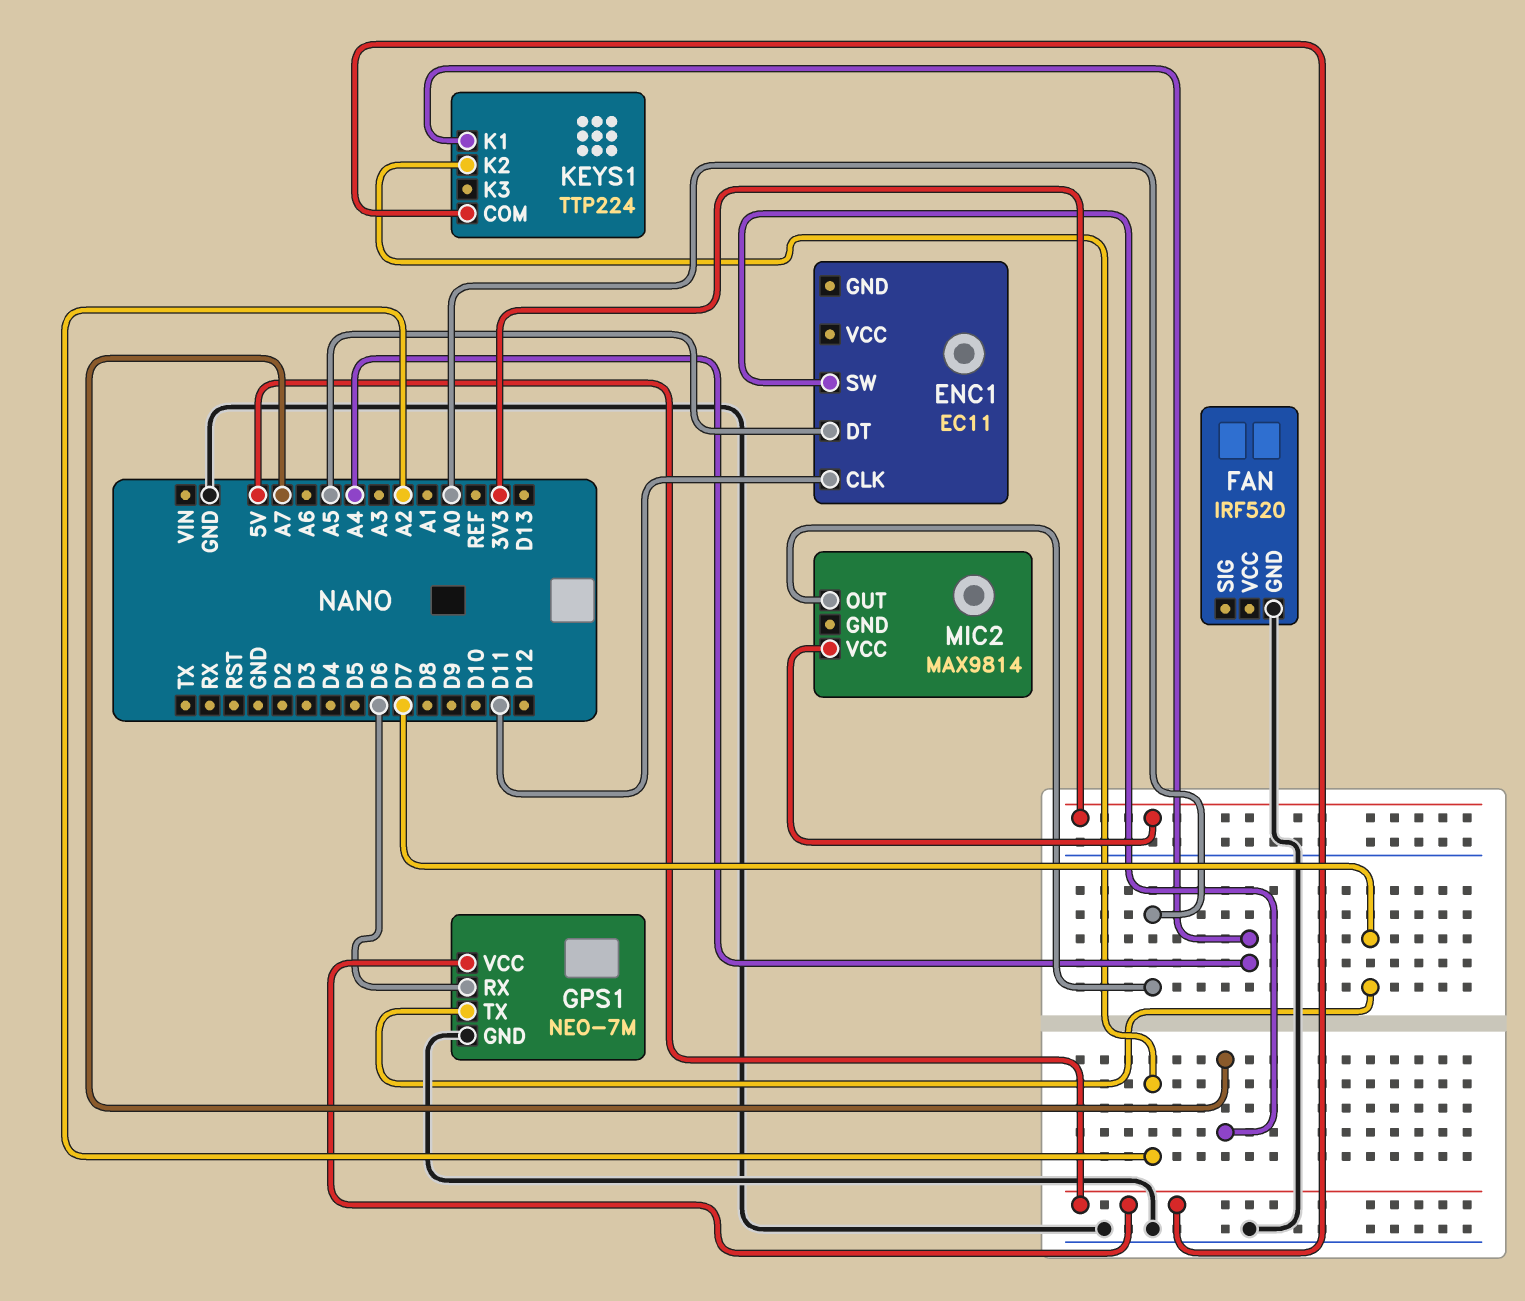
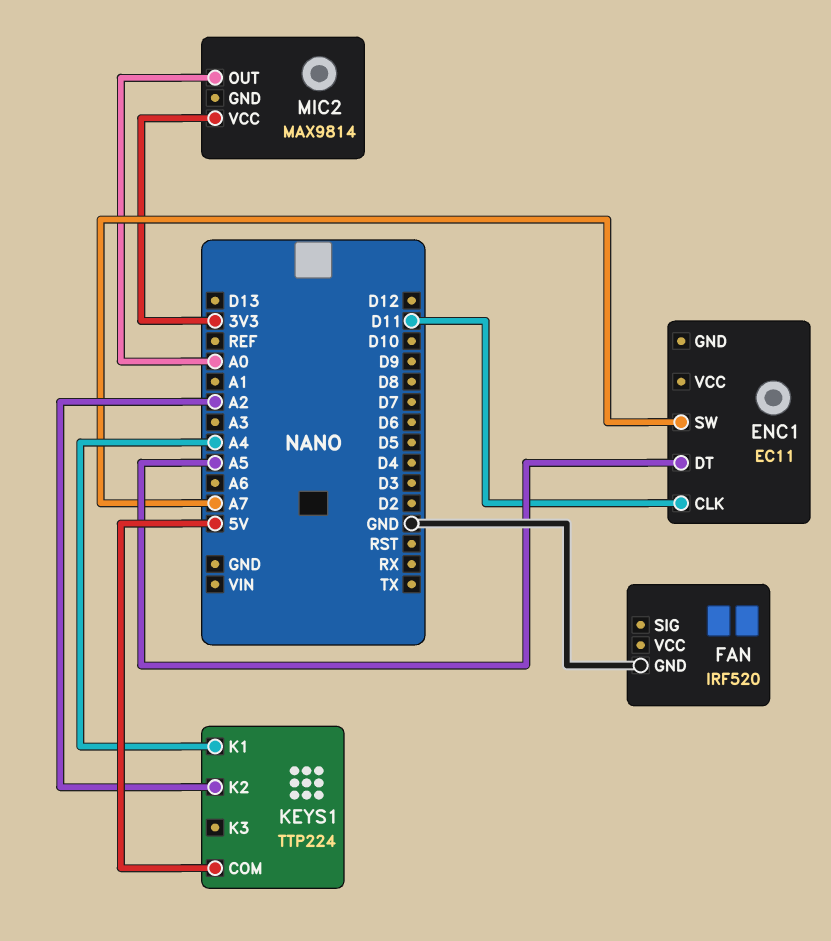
GPS1: NEO-7M -> none
GPS1 pin GND: GND -> none
GPS1 pin RX: D6 -> none
GPS1 pin TX: D7 -> none
GPS1 pin VCC: 5V -> none

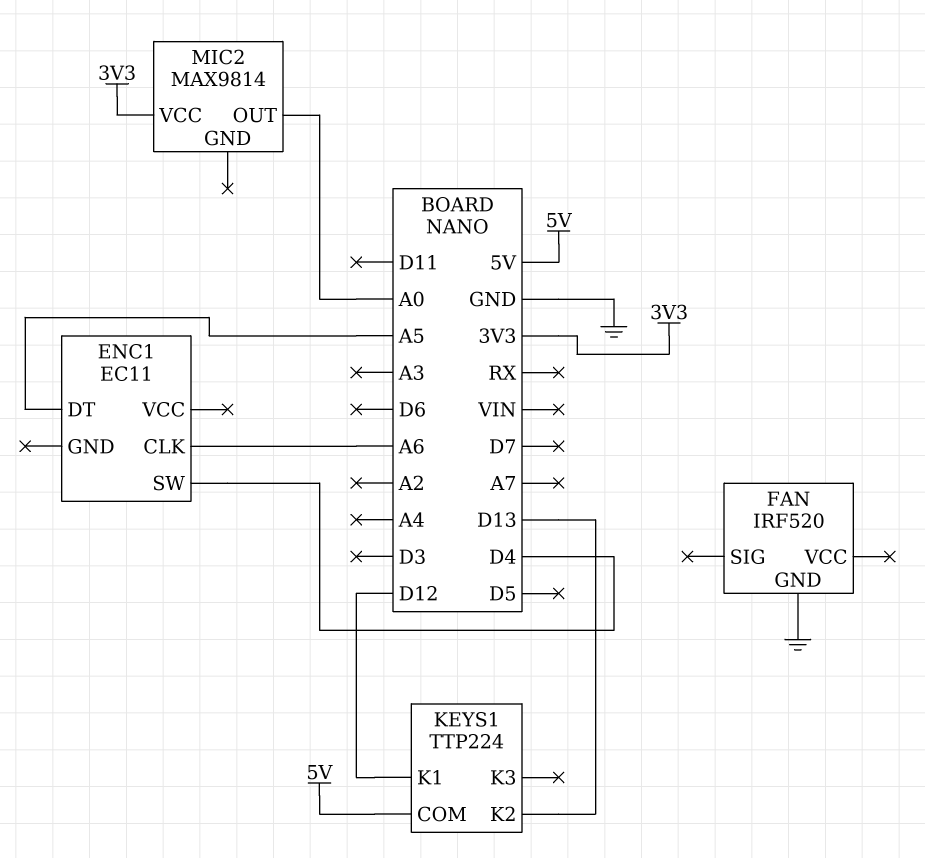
ENC1 pin CLK: D11 -> A6
ENC1 pin SW: A7 -> D4
KEYS1 pin K1: A4 -> D12
KEYS1 pin K2: A2 -> D13

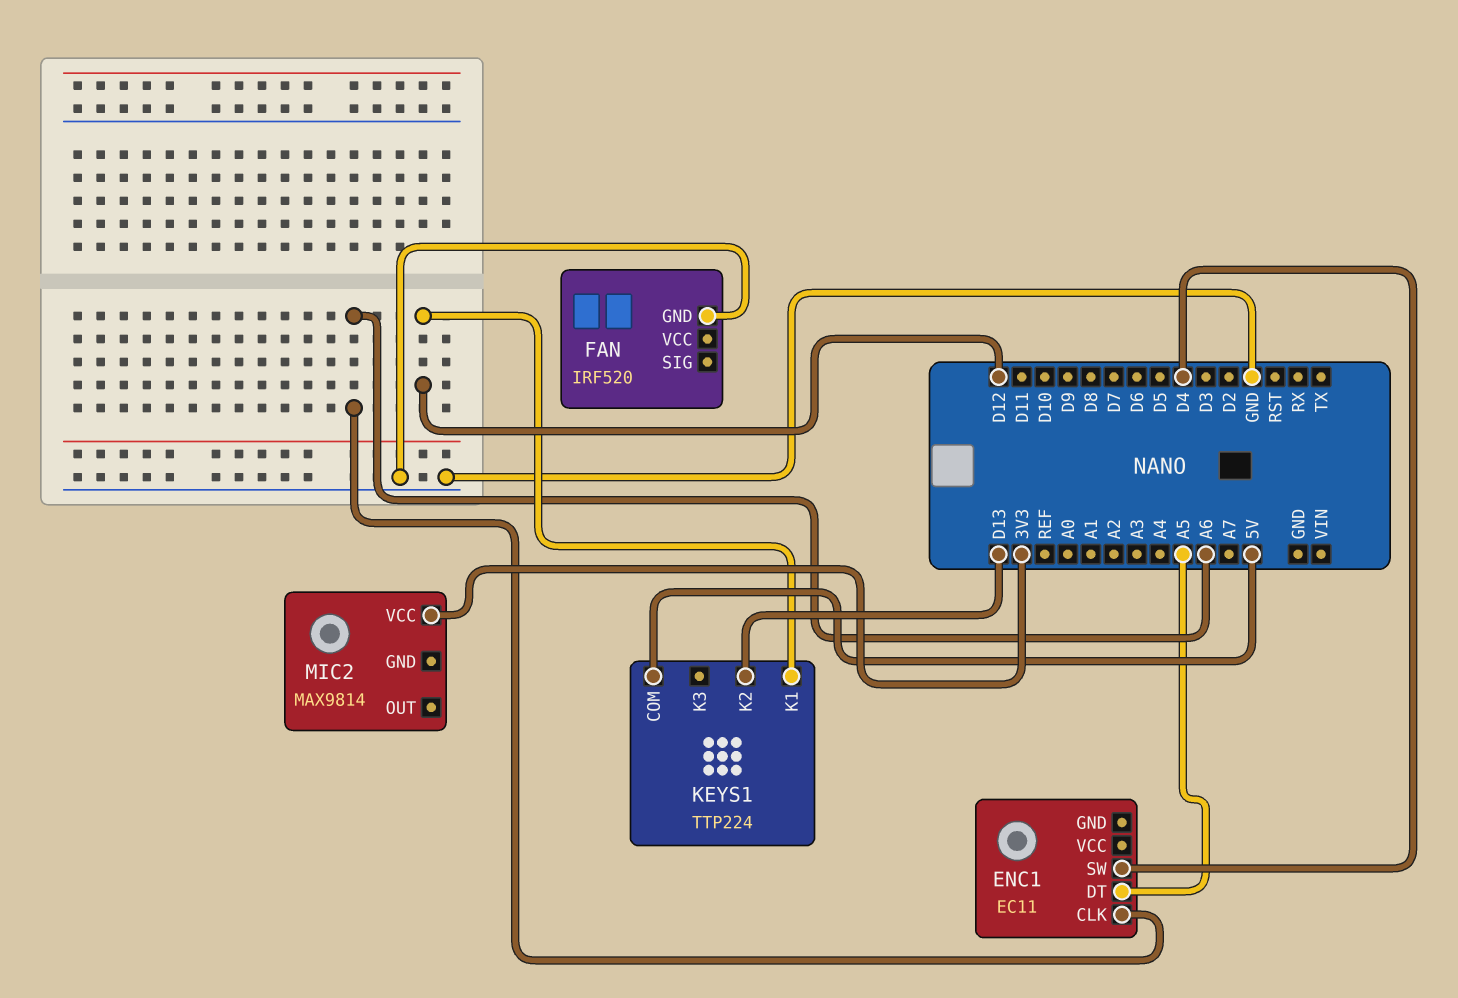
MIC2 pin OUT: A0 -> none

